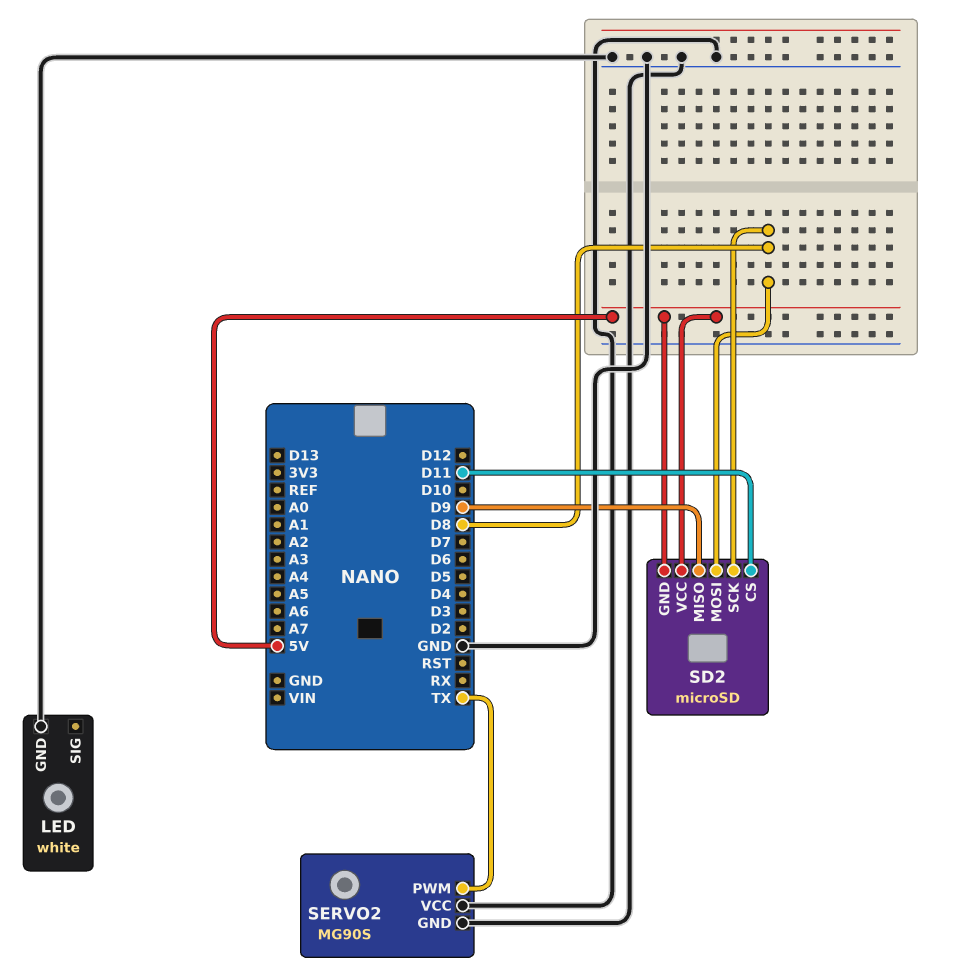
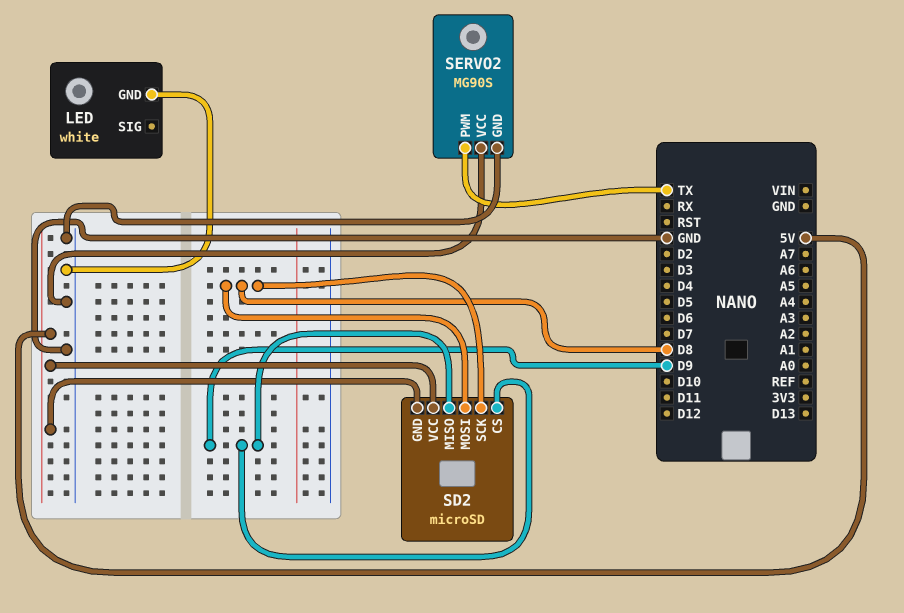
SD2 pin CS: D11 -> D9

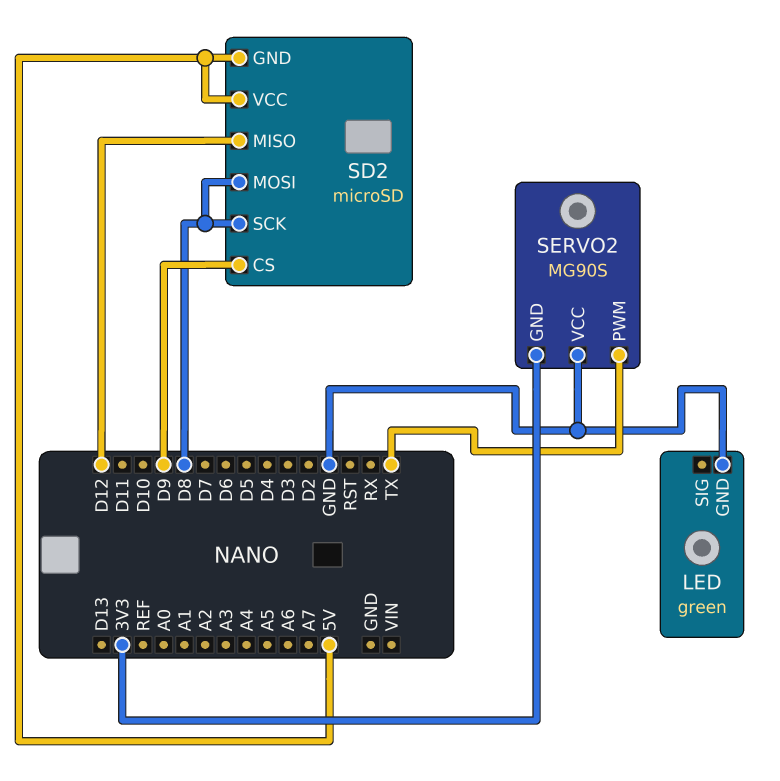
LED: white -> green
SD2 pin MISO: D9 -> D12
SERVO2 pin GND: GND -> 3V3

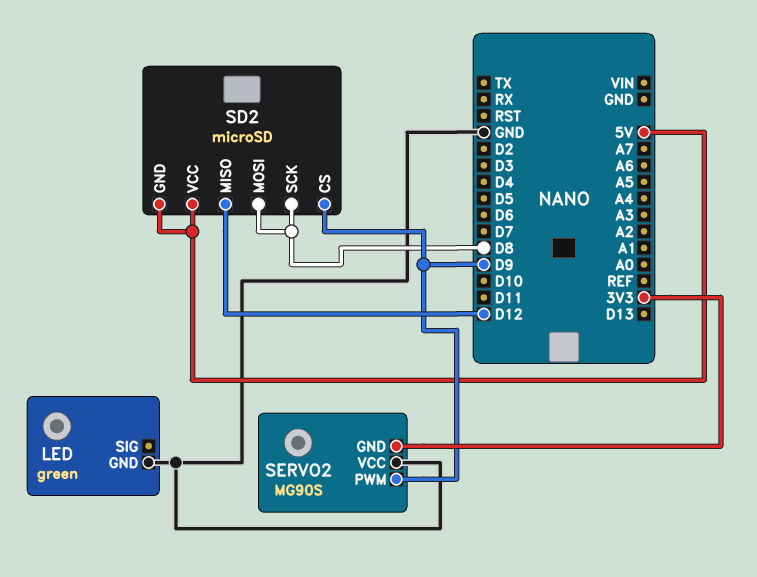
SERVO2 pin PWM: TX -> D9

